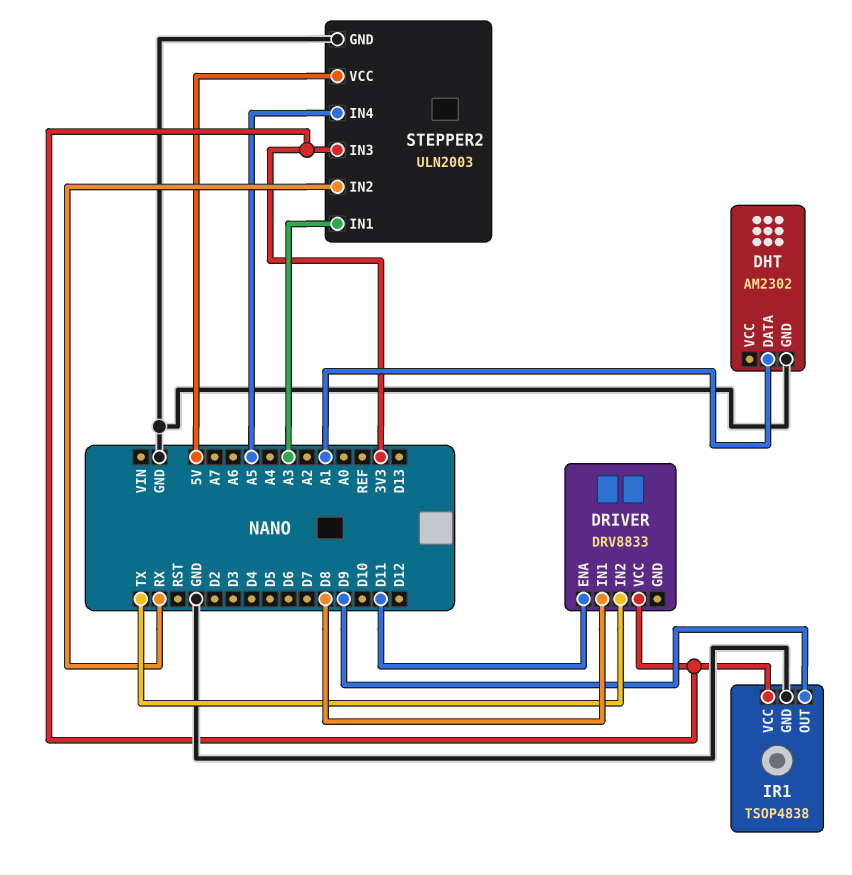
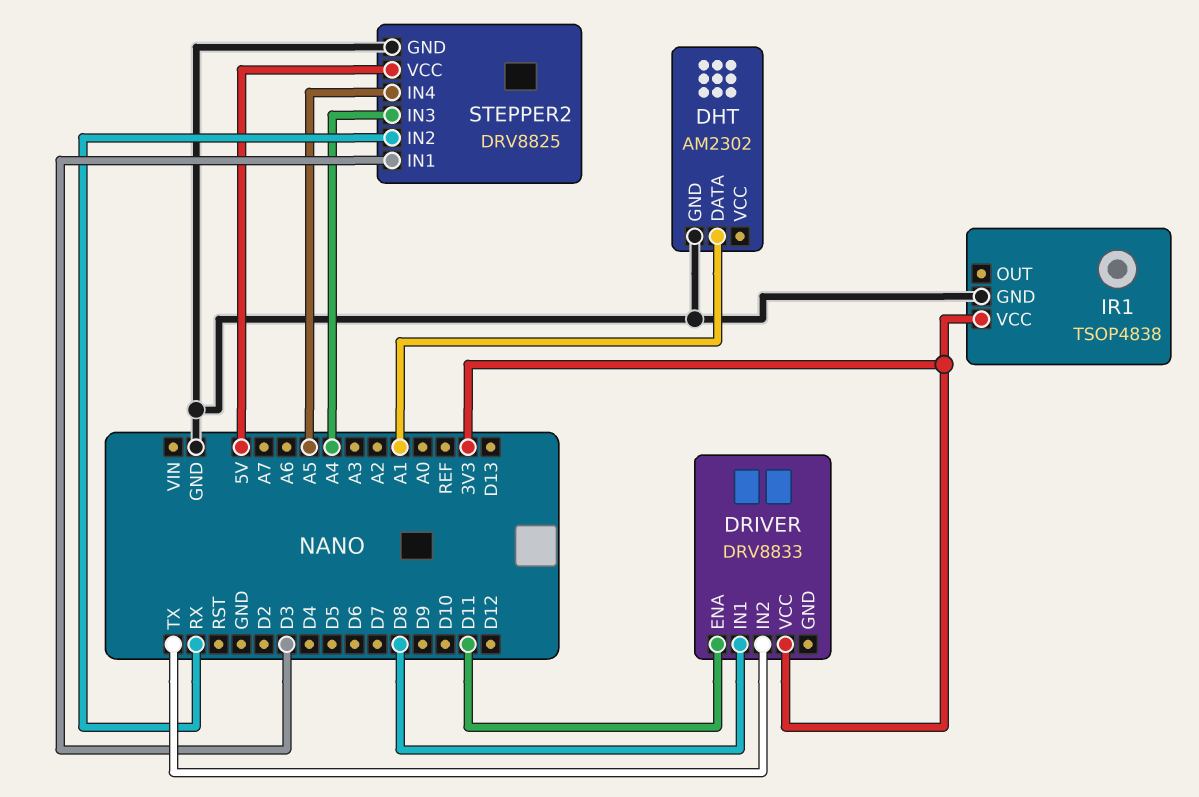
IR1 pin OUT: D9 -> none
STEPPER2: ULN2003 -> DRV8825
STEPPER2 pin IN1: A3 -> D3
STEPPER2 pin IN3: 3V3 -> A4

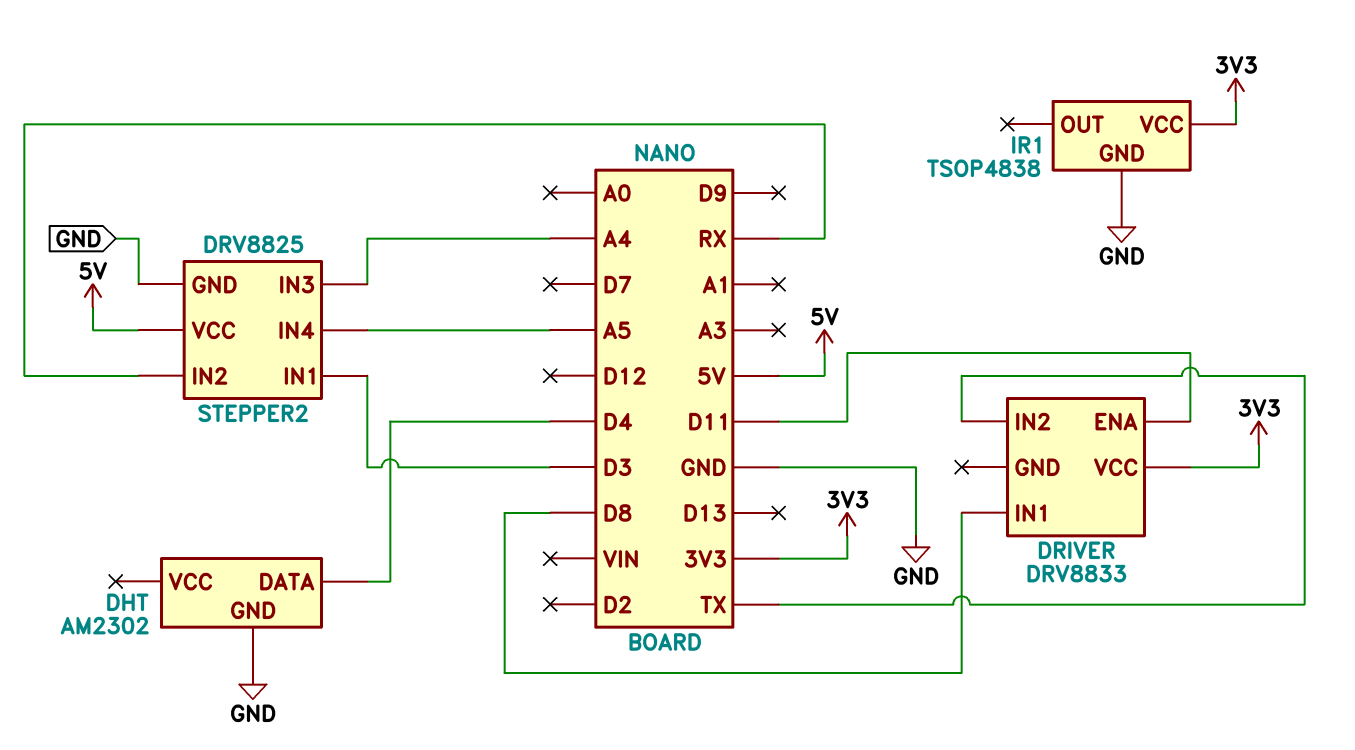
DHT pin DATA: A1 -> D4

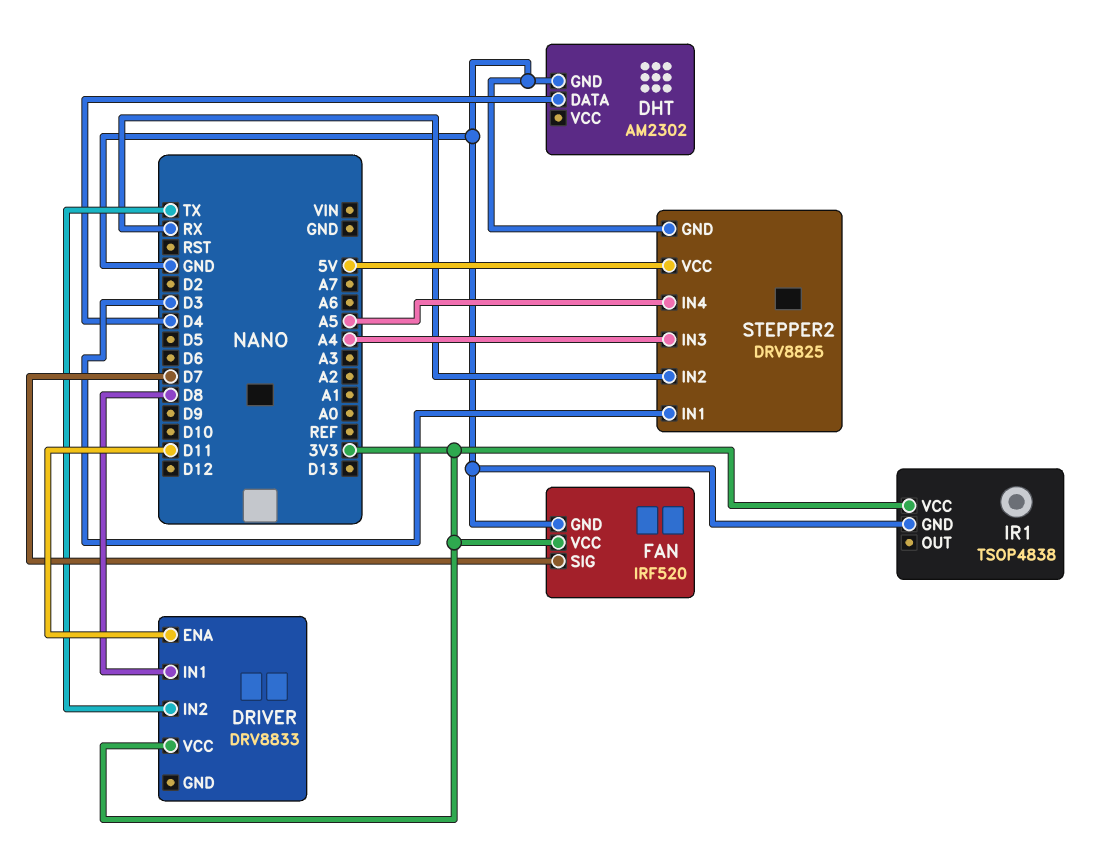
FAN: none -> IRF520
FAN pin GND: none -> GND
FAN pin SIG: none -> D7
FAN pin VCC: none -> 3V3

